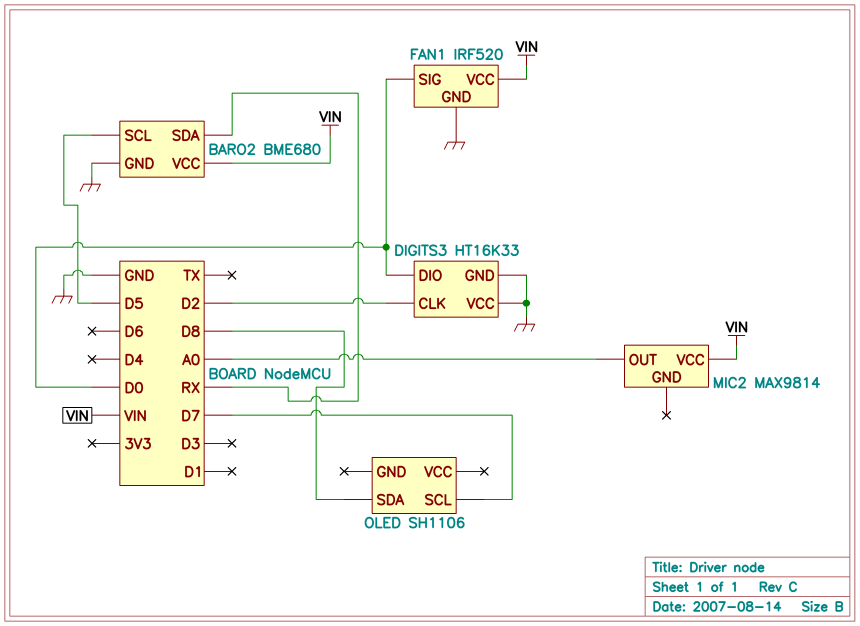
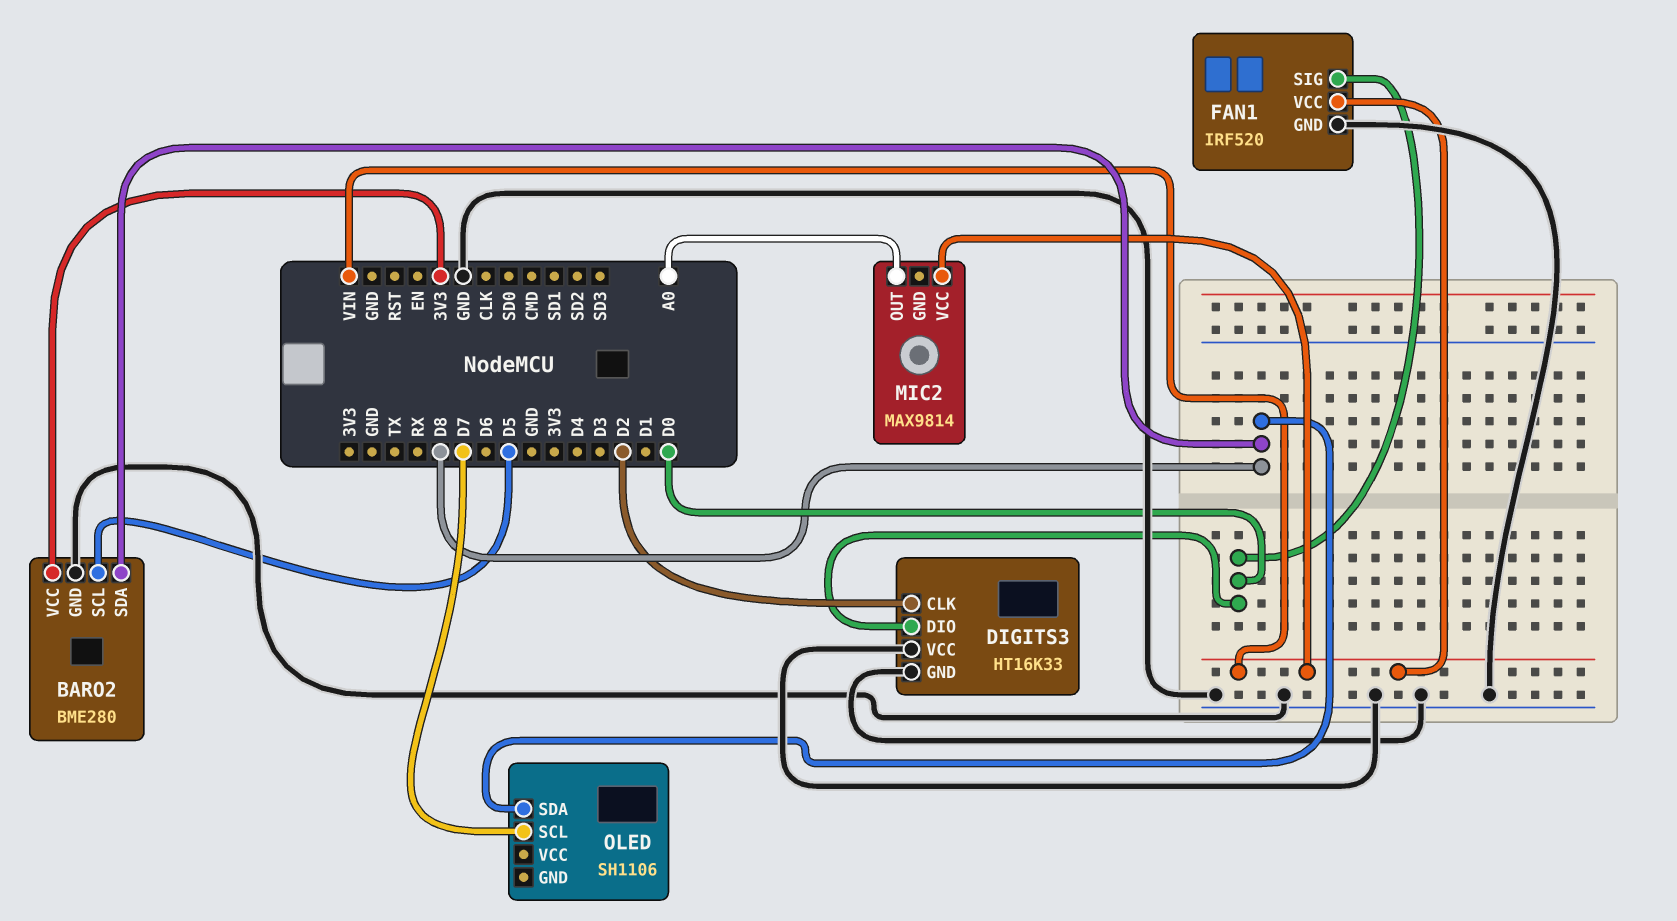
BARO2: BME680 -> BME280
BARO2 pin SDA: RX -> D8
BARO2 pin VCC: VIN -> 3V3

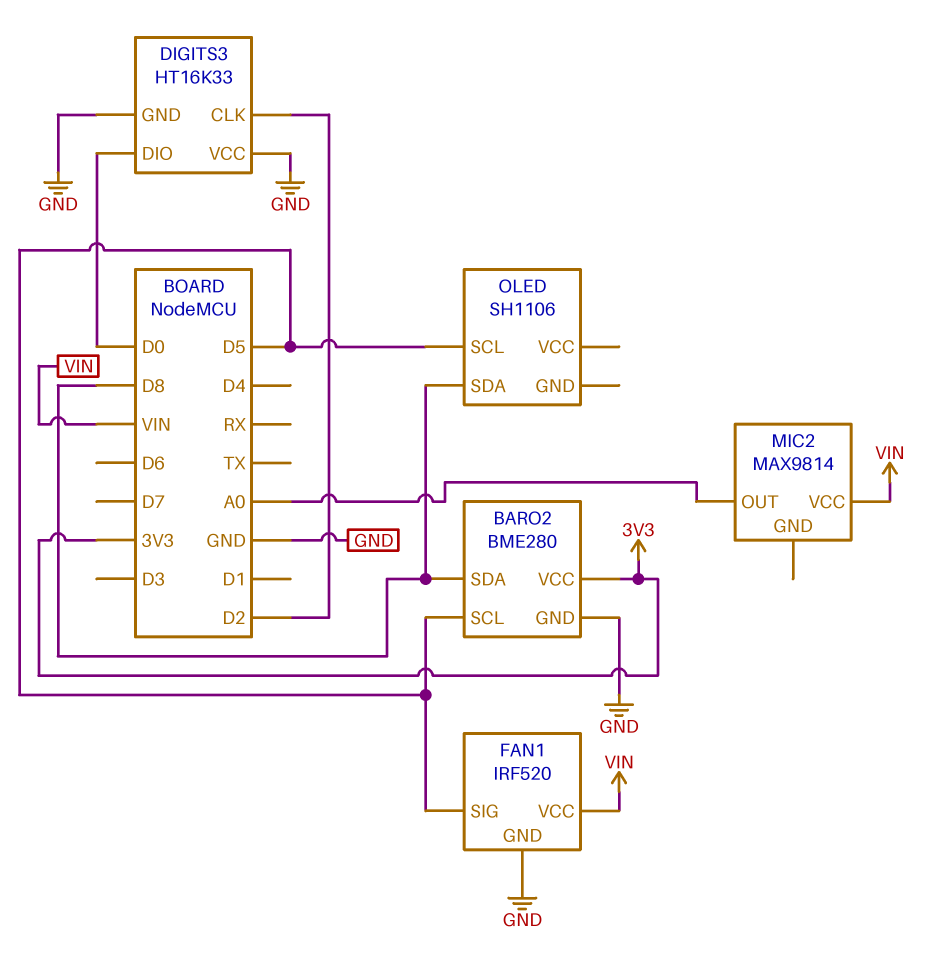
FAN1 pin SIG: D0 -> D5
OLED pin SCL: D7 -> D5

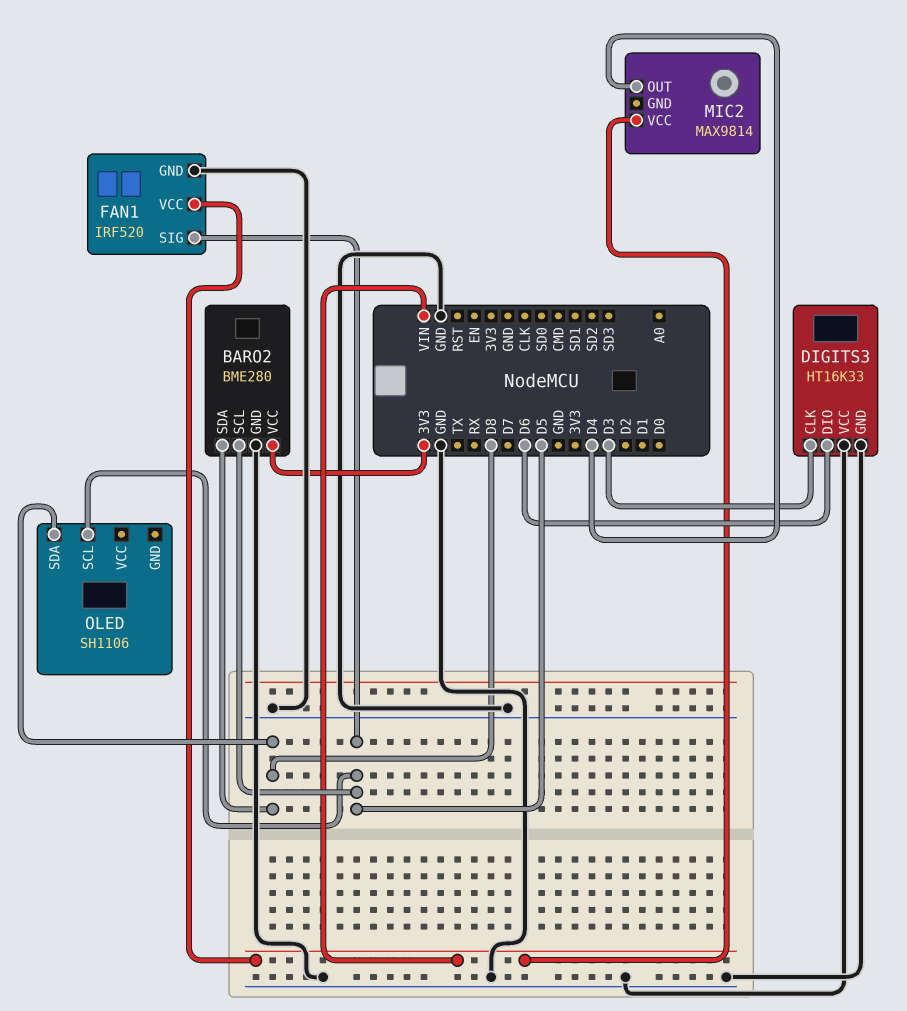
DIGITS3 pin CLK: D2 -> D3
DIGITS3 pin DIO: D0 -> D6
MIC2 pin OUT: A0 -> D4

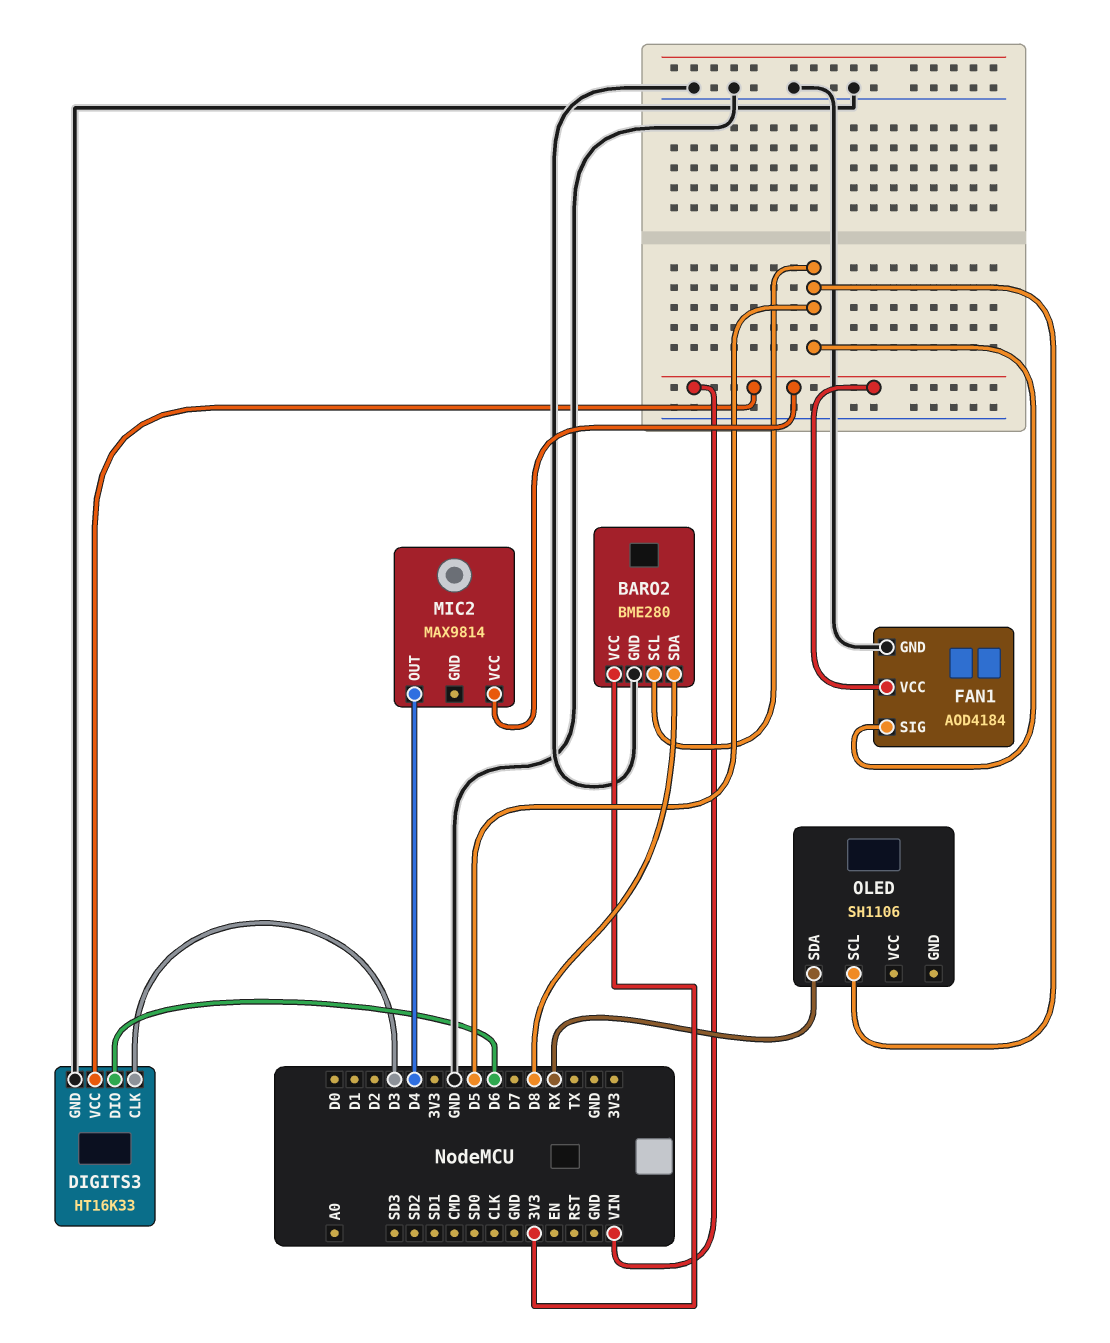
DIGITS3 pin VCC: GND -> VIN
FAN1: IRF520 -> AOD4184
OLED pin SDA: D8 -> RX

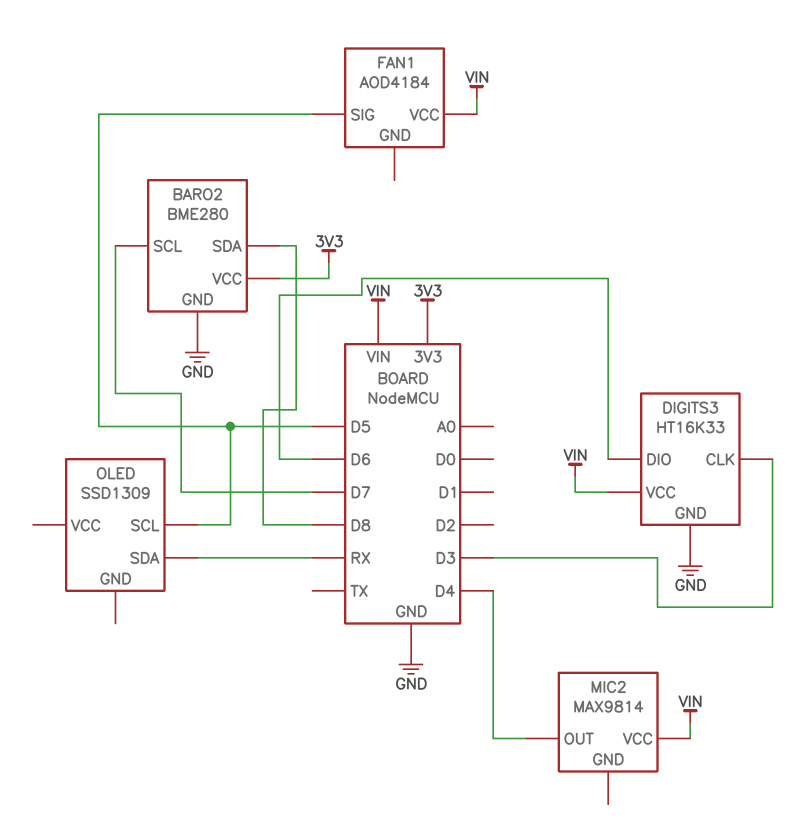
BARO2 pin SCL: D5 -> D7
FAN1 pin GND: GND -> none
OLED: SH1106 -> SSD1309

